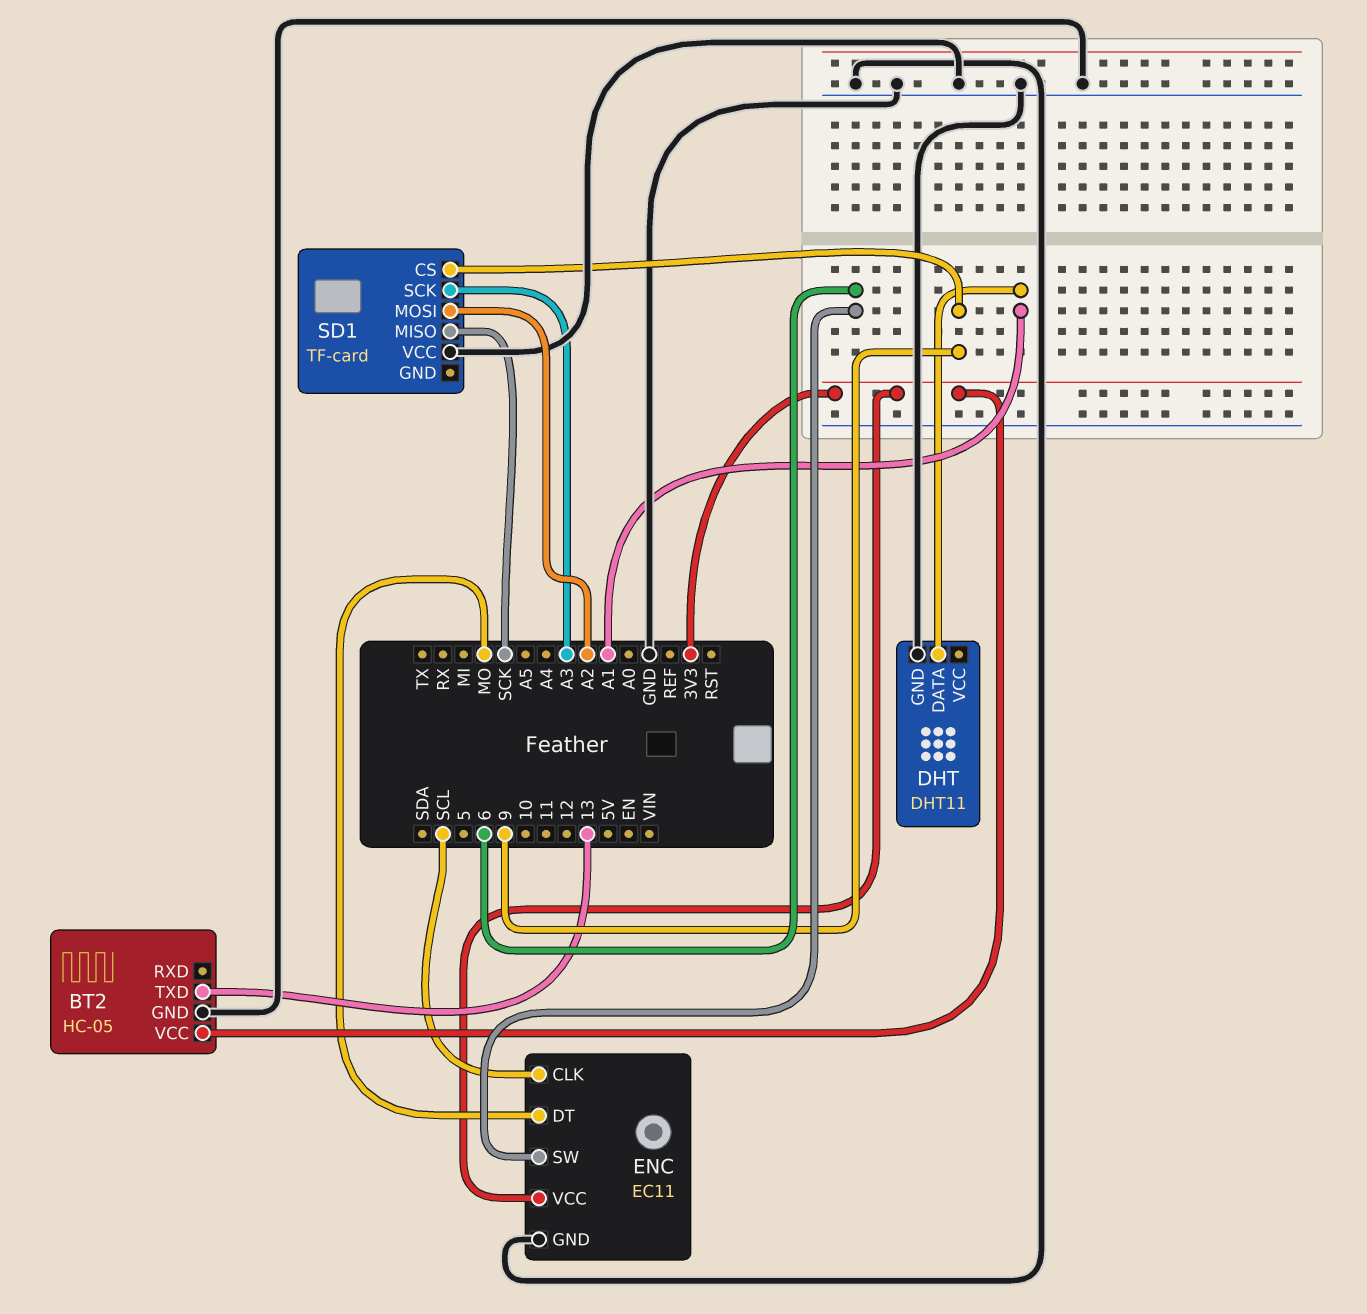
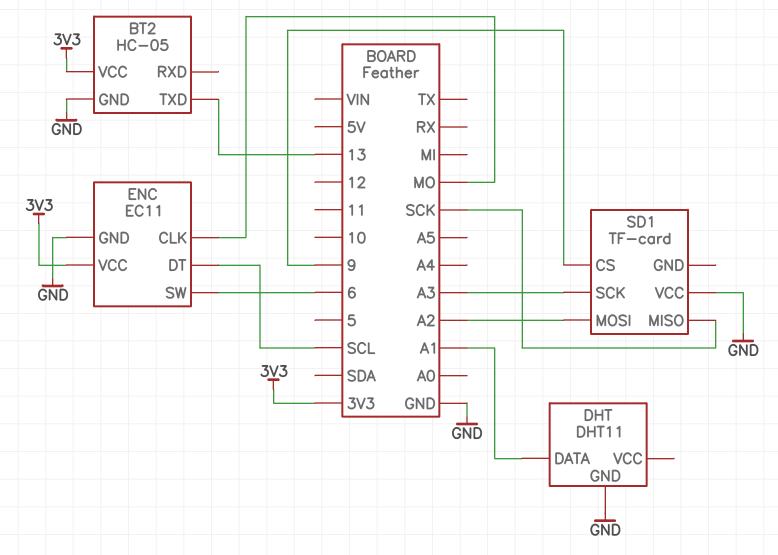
ENC pin CLK: SCL -> MO
ENC pin DT: MO -> SCL

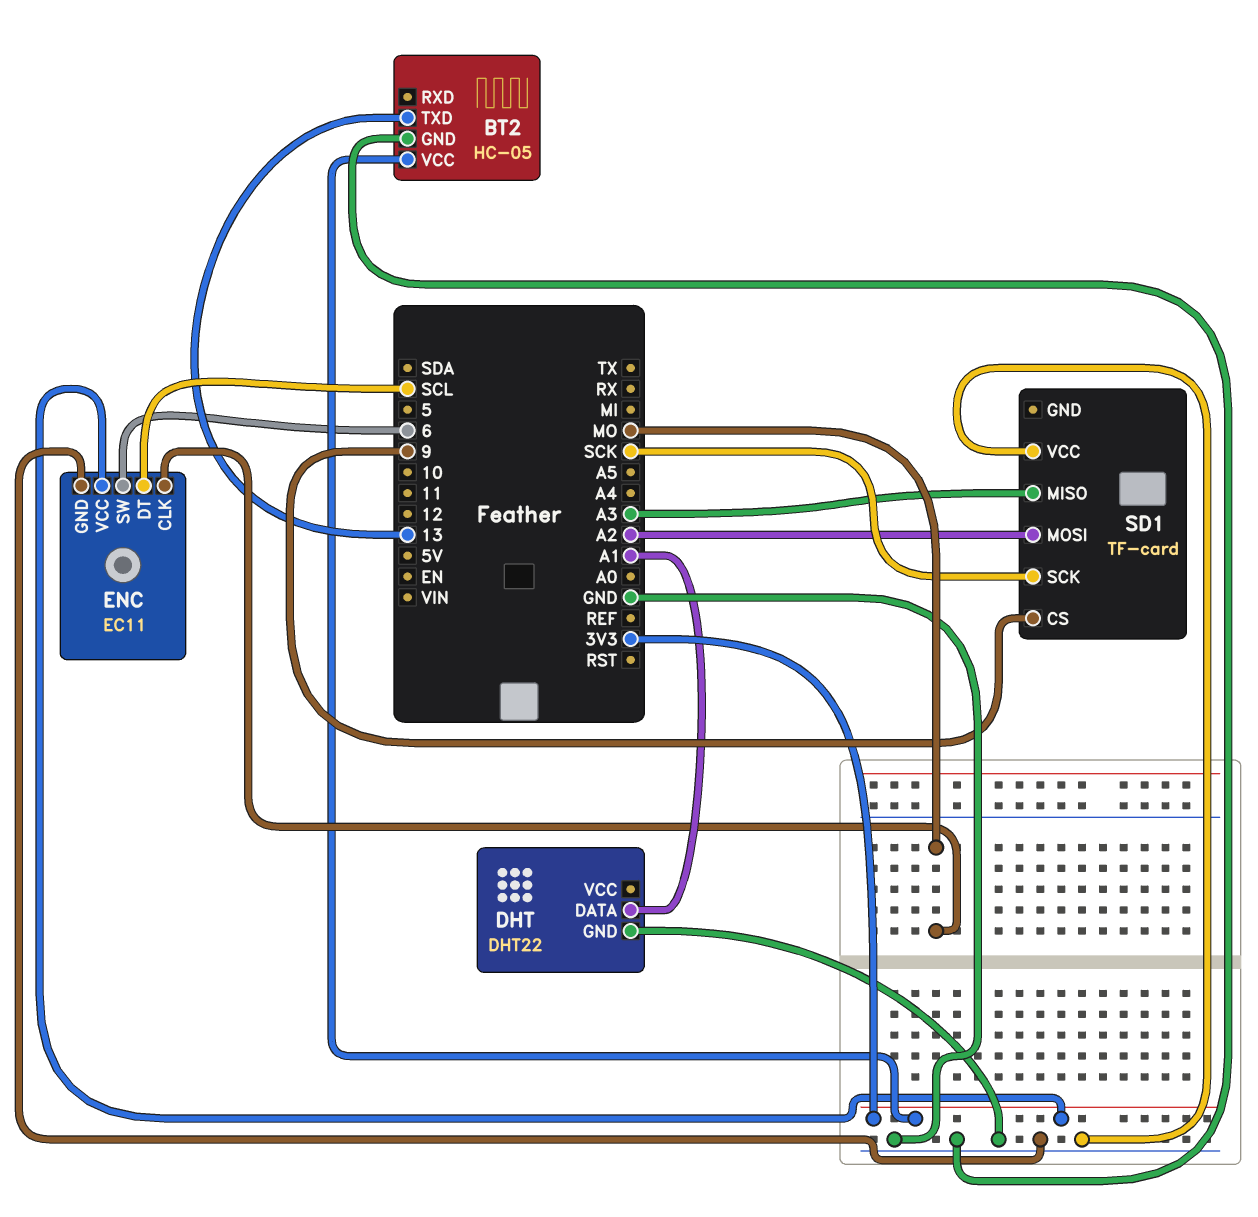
DHT: DHT11 -> DHT22
SD1 pin MISO: SCK -> A3
SD1 pin SCK: A3 -> SCK

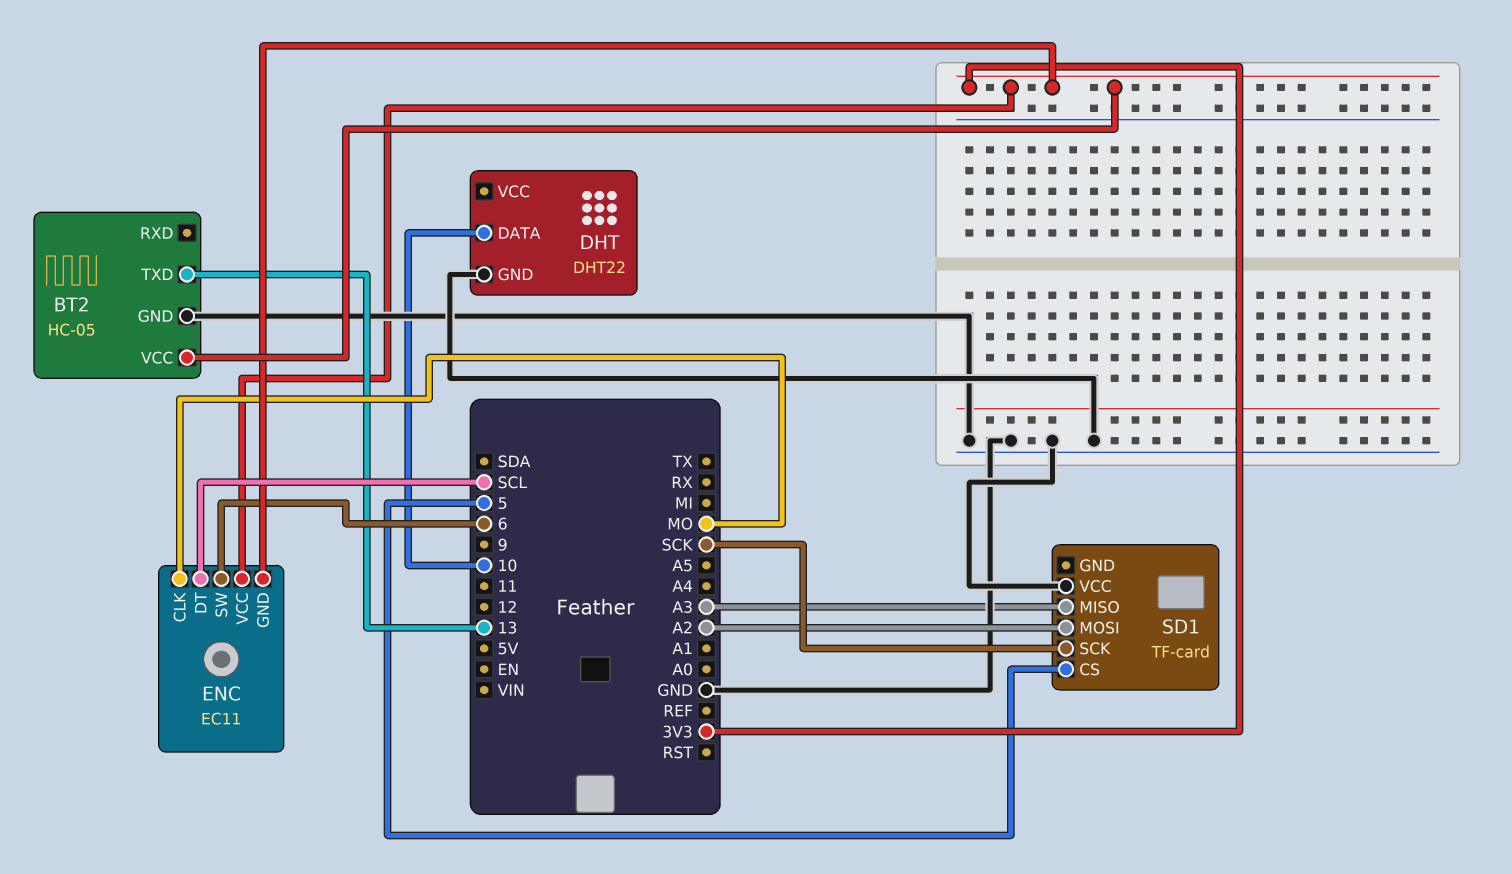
DHT pin DATA: A1 -> 10
ENC pin GND: GND -> 3V3
SD1 pin CS: 9 -> 5

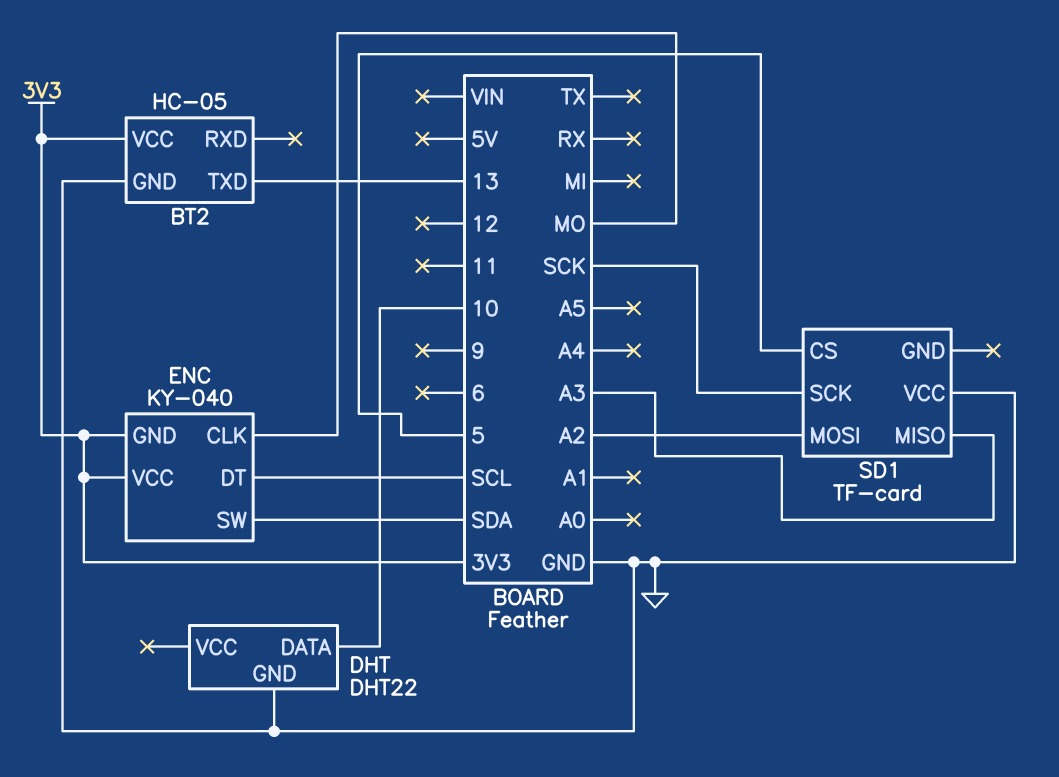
ENC: EC11 -> KY-040
ENC pin SW: 6 -> SDA

